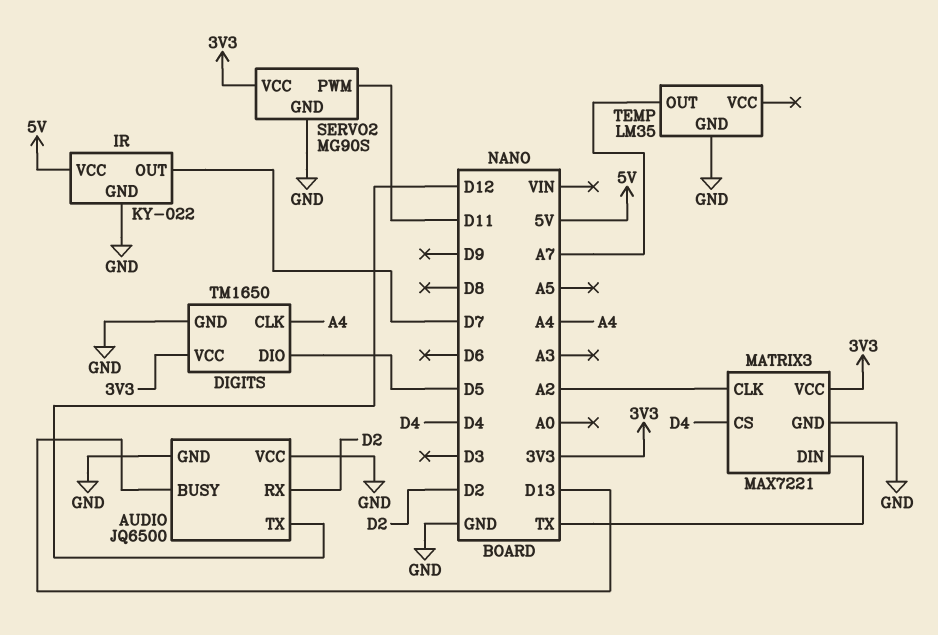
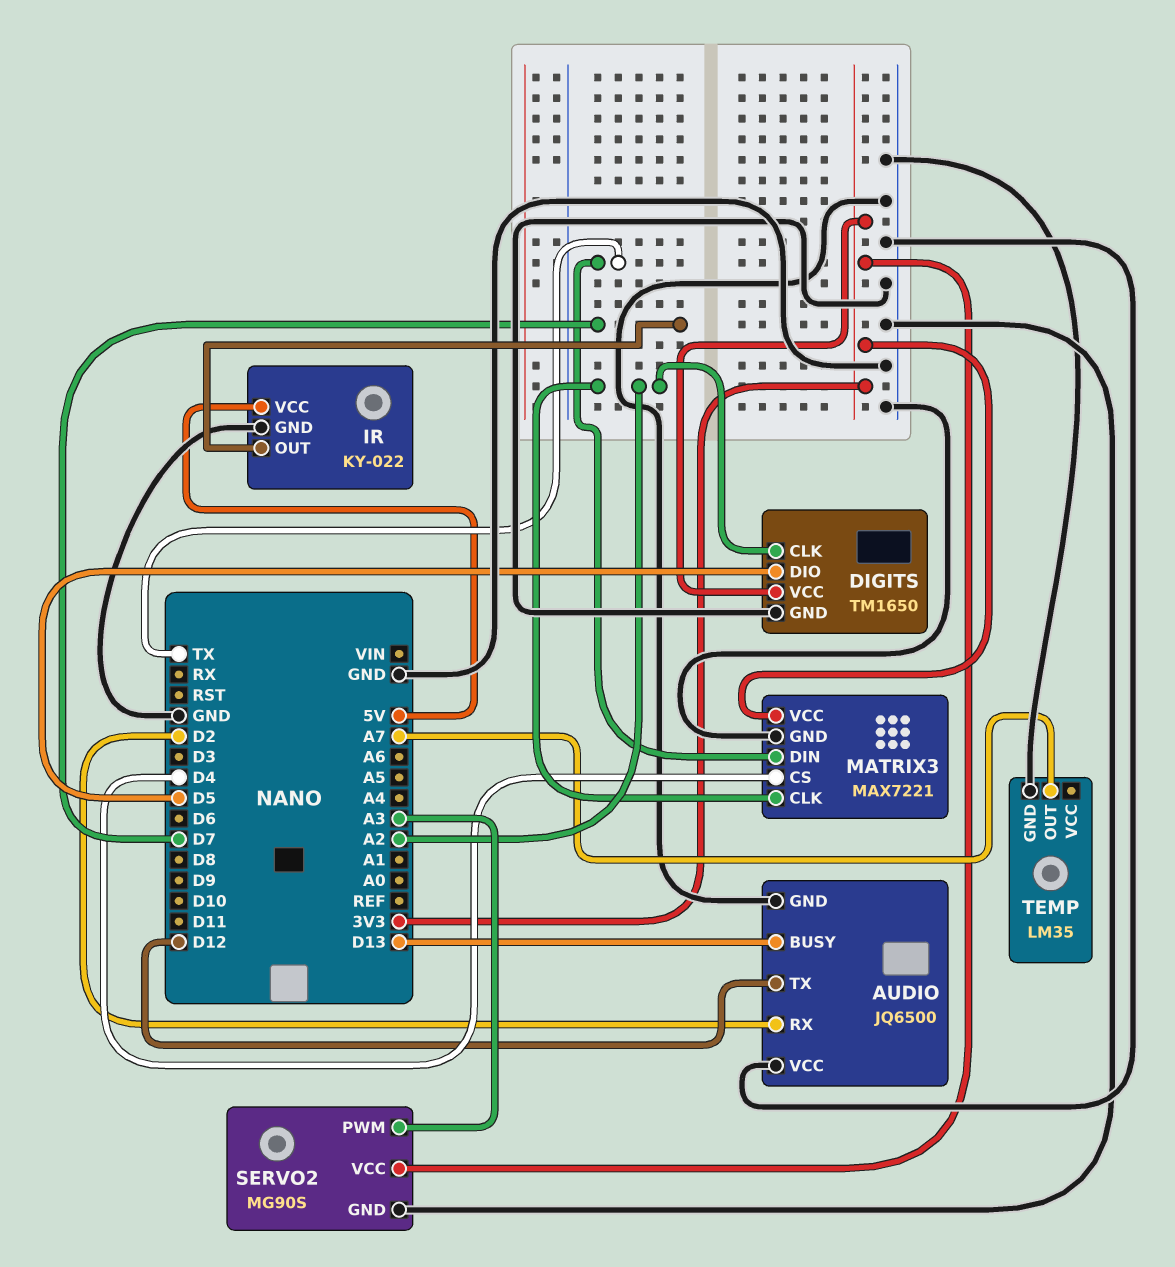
DIGITS pin CLK: A4 -> A2
SERVO2 pin PWM: D11 -> A3

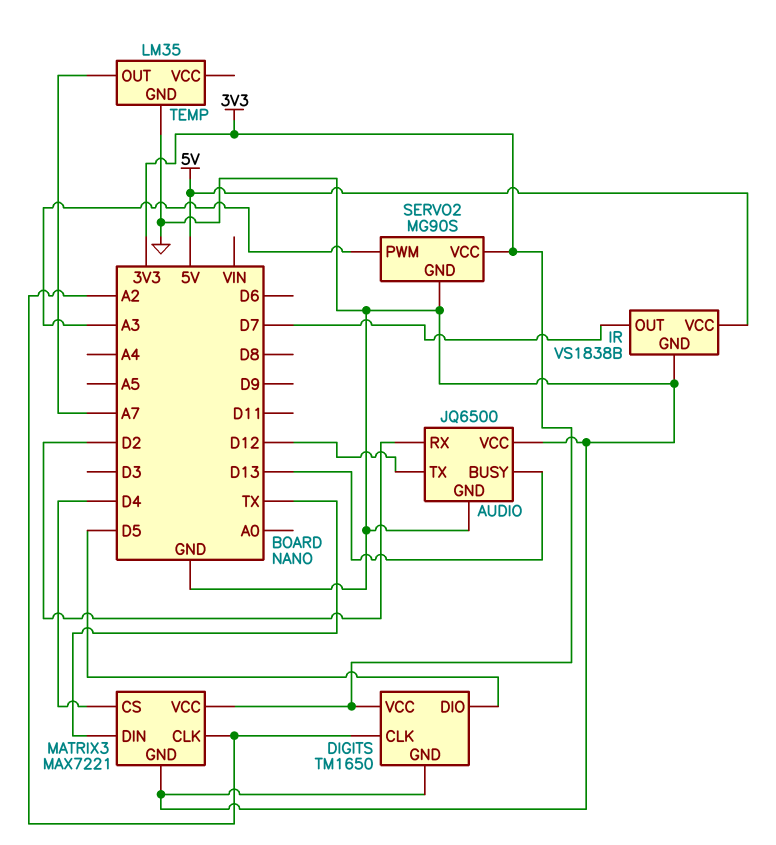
IR: KY-022 -> VS1838B

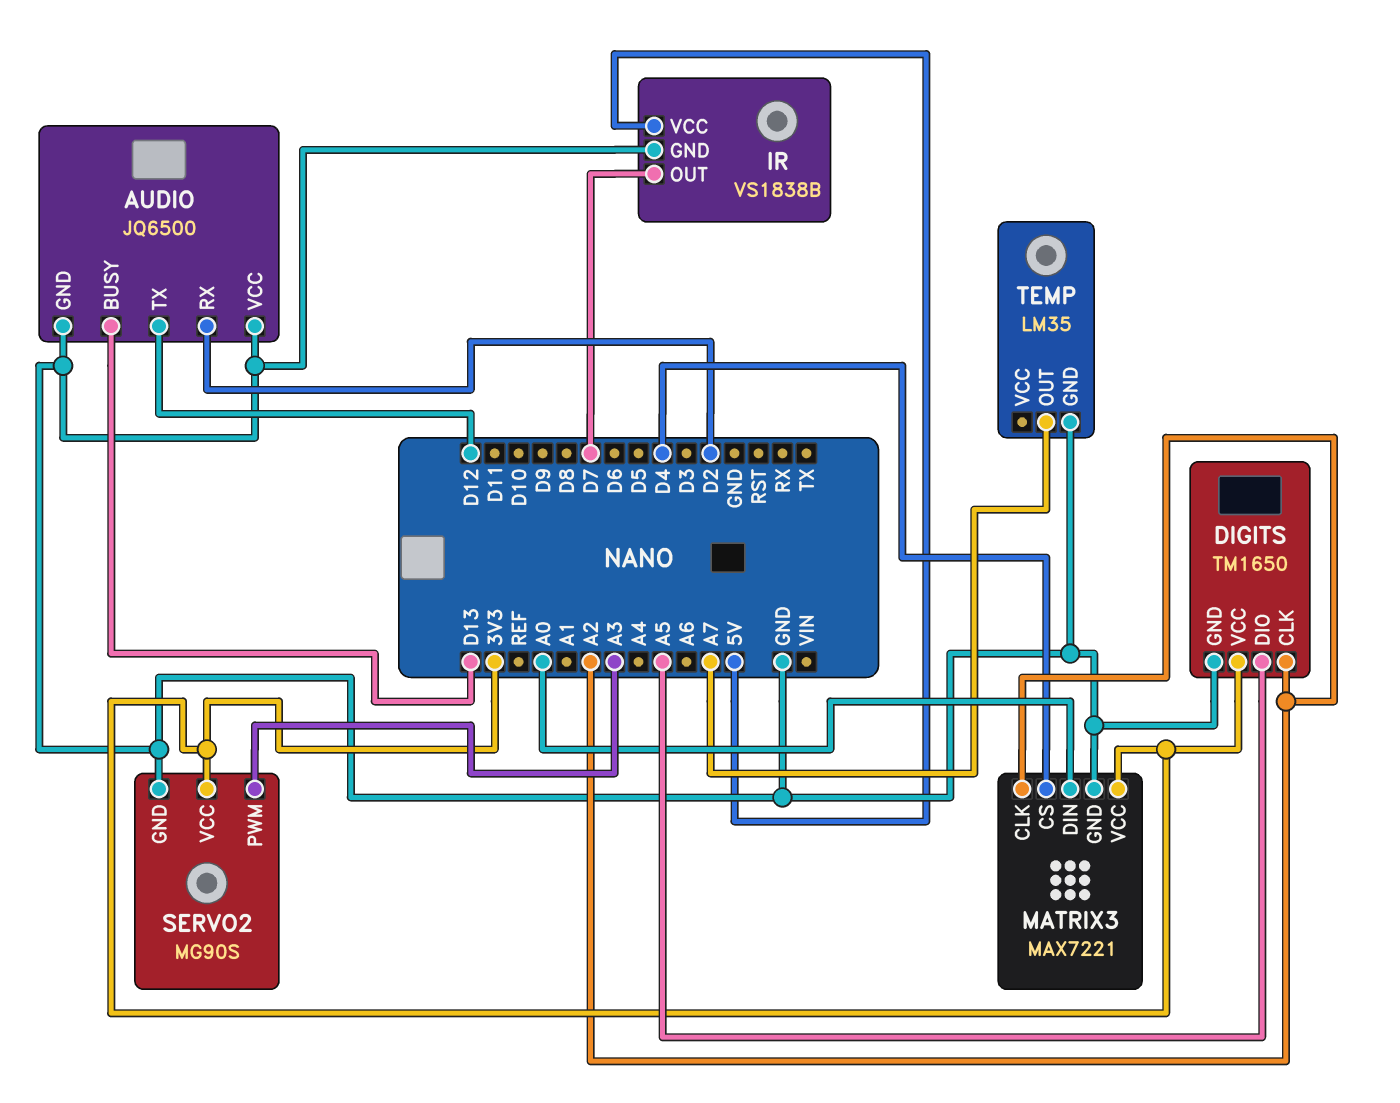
DIGITS pin DIO: D5 -> A5
MATRIX3 pin DIN: TX -> A0

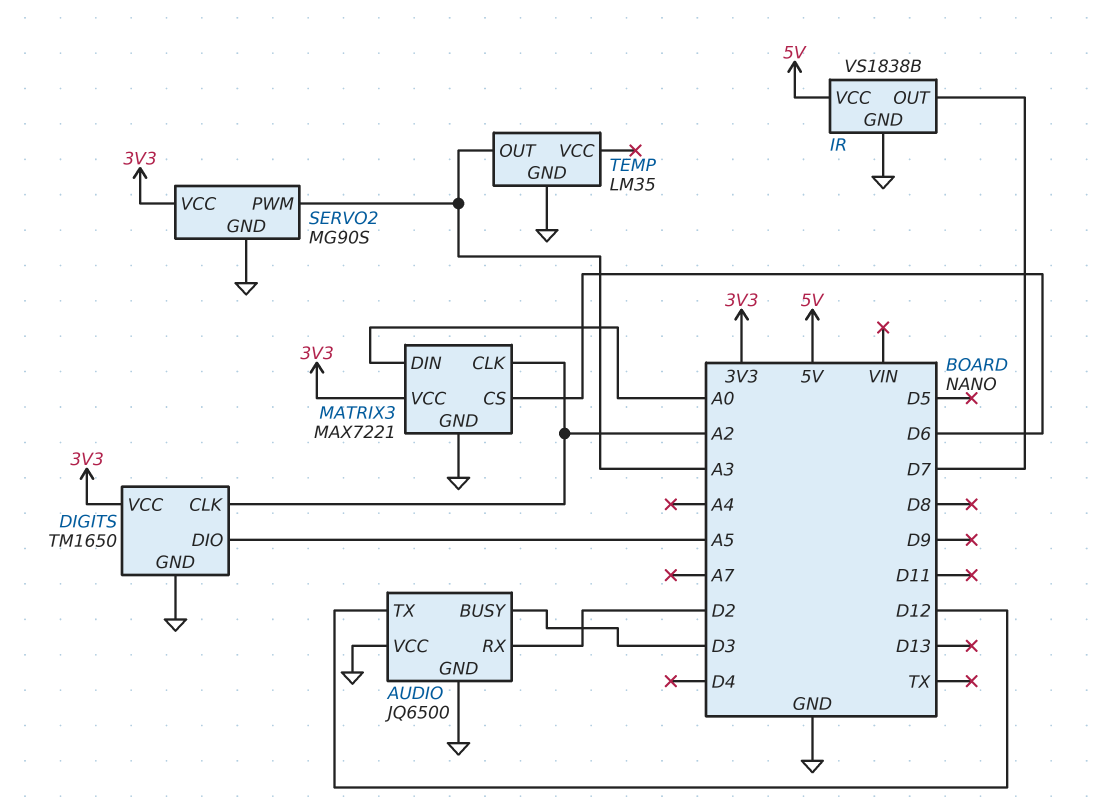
AUDIO pin BUSY: D13 -> D3
MATRIX3 pin CS: D4 -> D6
TEMP pin OUT: A7 -> A3

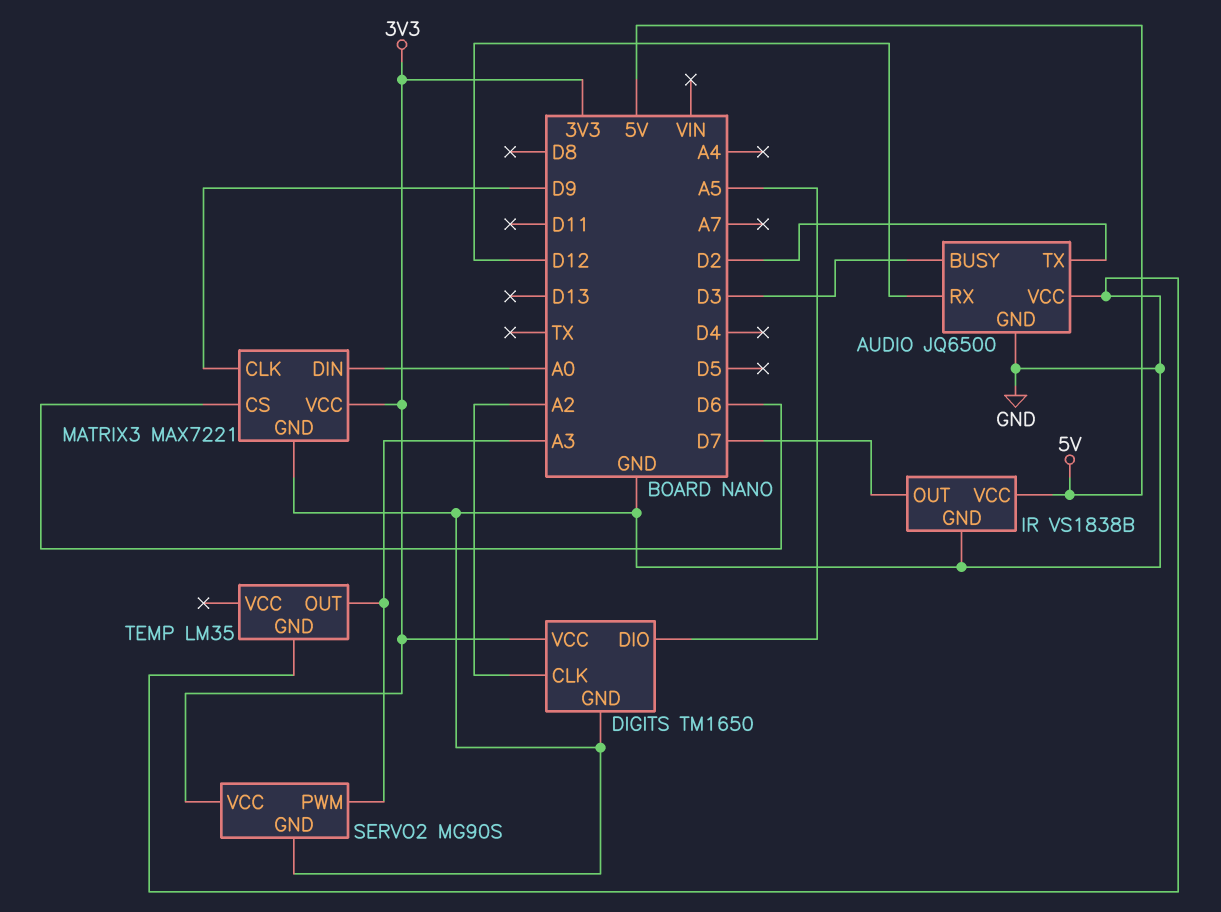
AUDIO pin RX: D2 -> D12
AUDIO pin TX: D12 -> D2
MATRIX3 pin CLK: A2 -> D9

